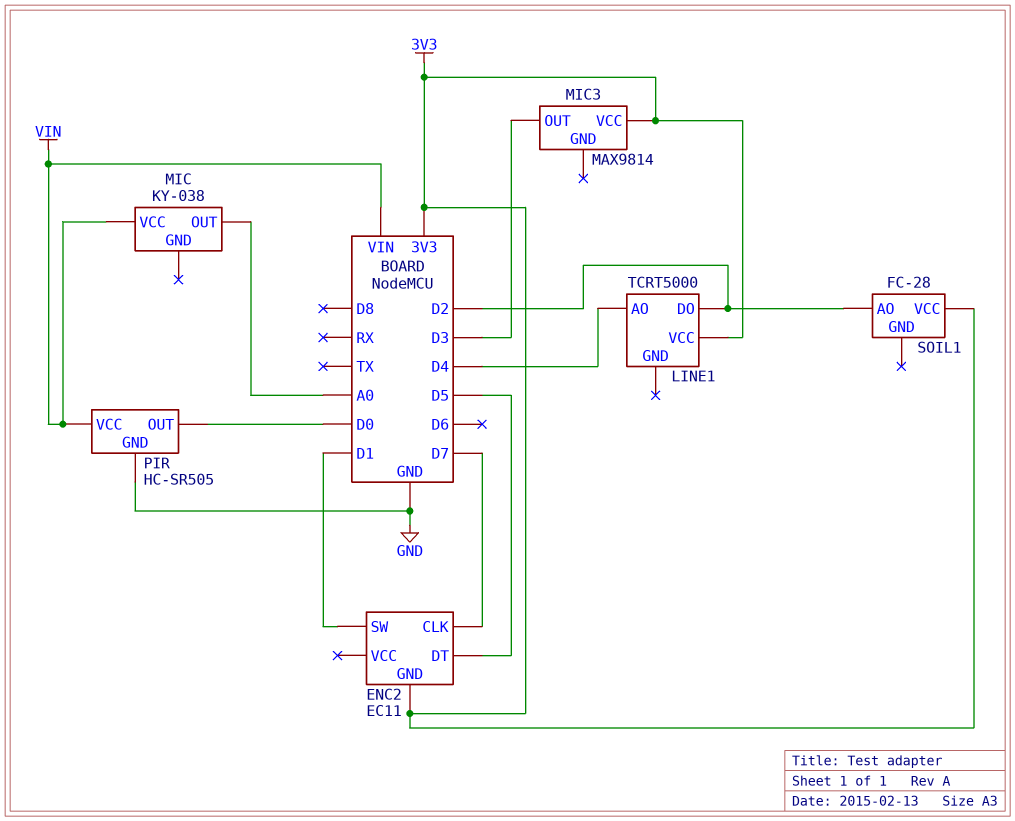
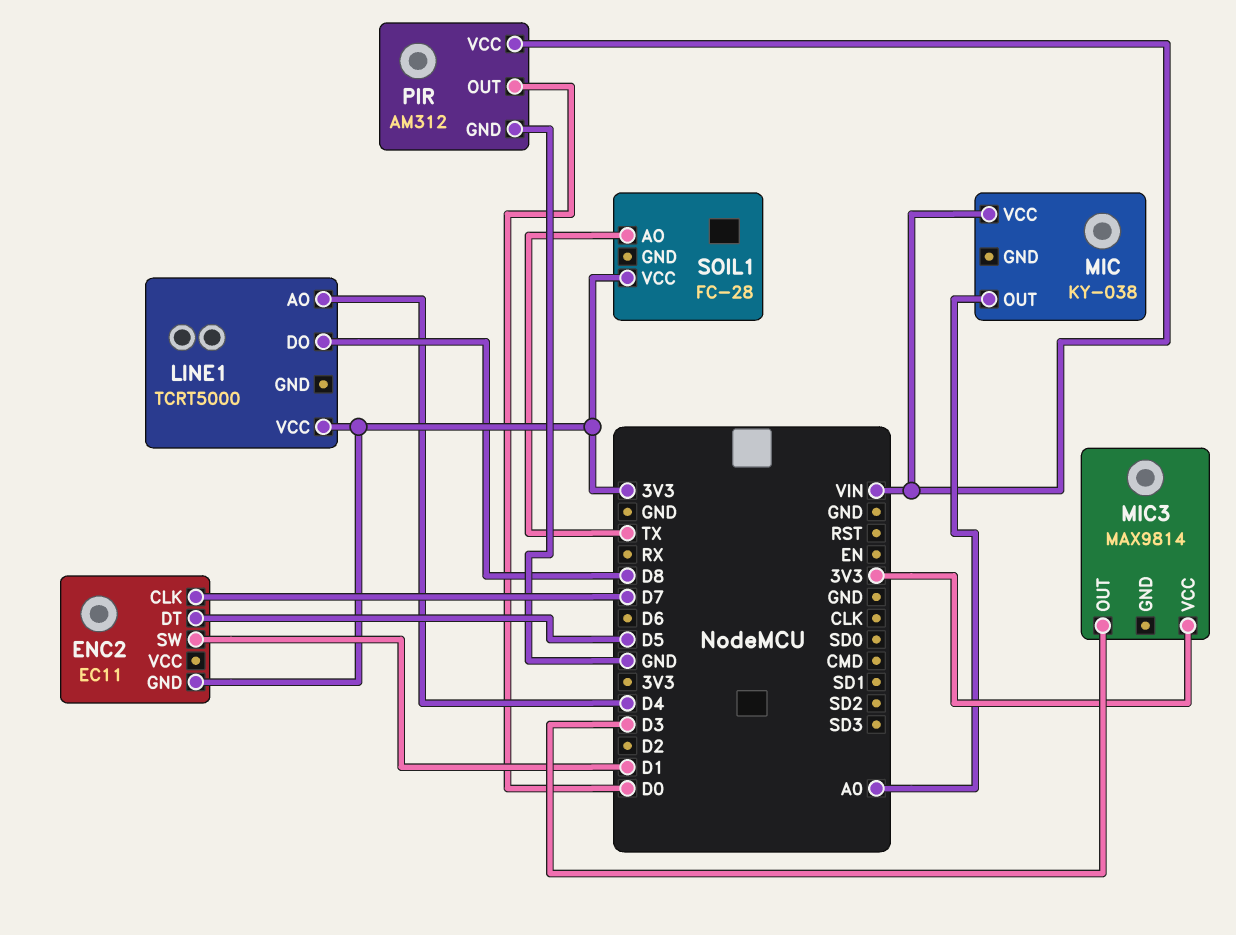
LINE1 pin DO: D2 -> D8
PIR: HC-SR505 -> AM312
SOIL1 pin AO: D2 -> TX

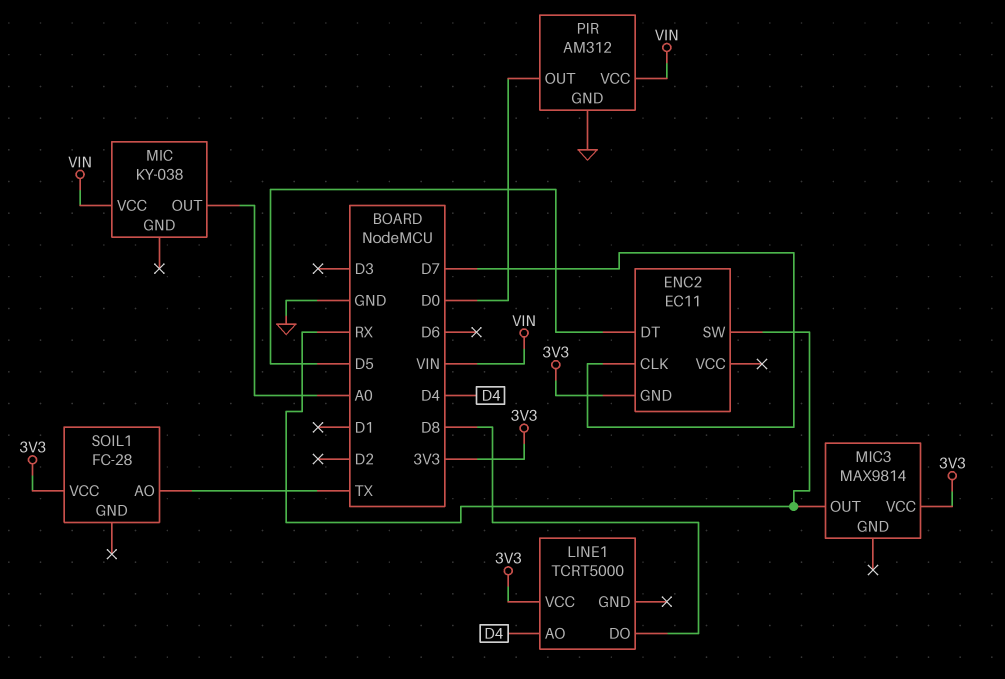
ENC2 pin SW: D1 -> RX
MIC3 pin OUT: D3 -> RX

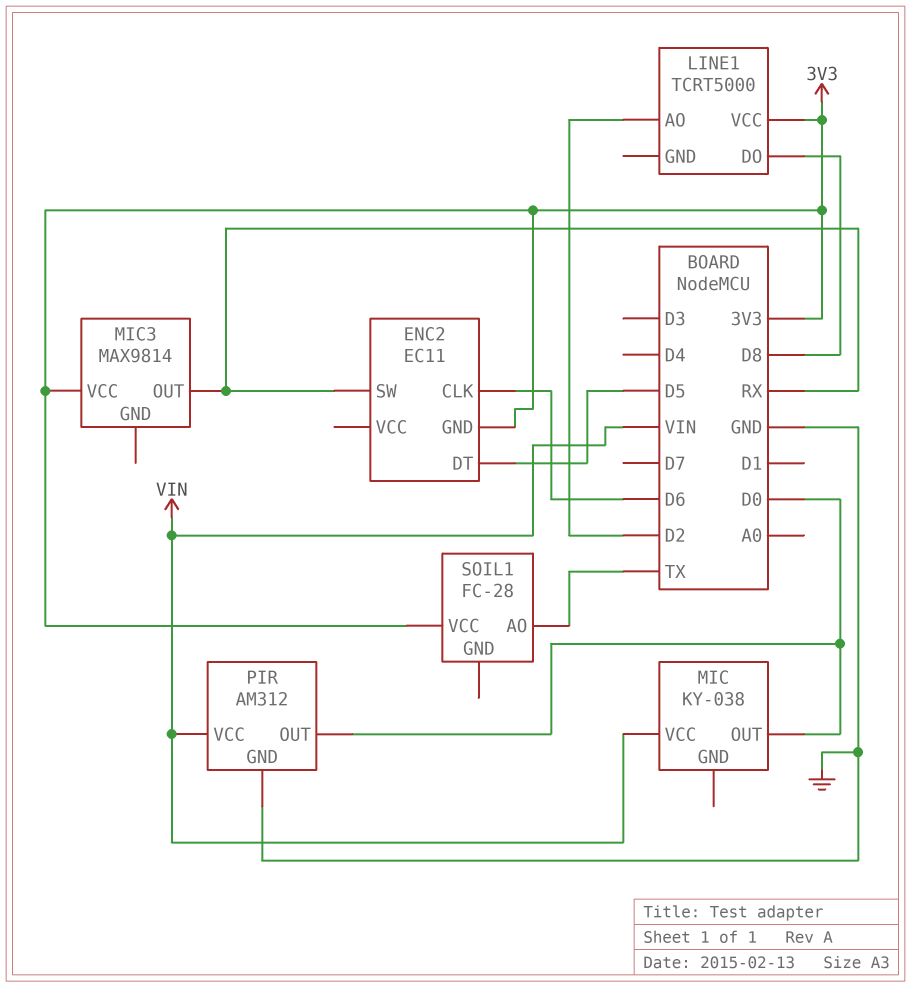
ENC2 pin CLK: D7 -> D6
LINE1 pin AO: D4 -> D2
MIC pin OUT: A0 -> D0

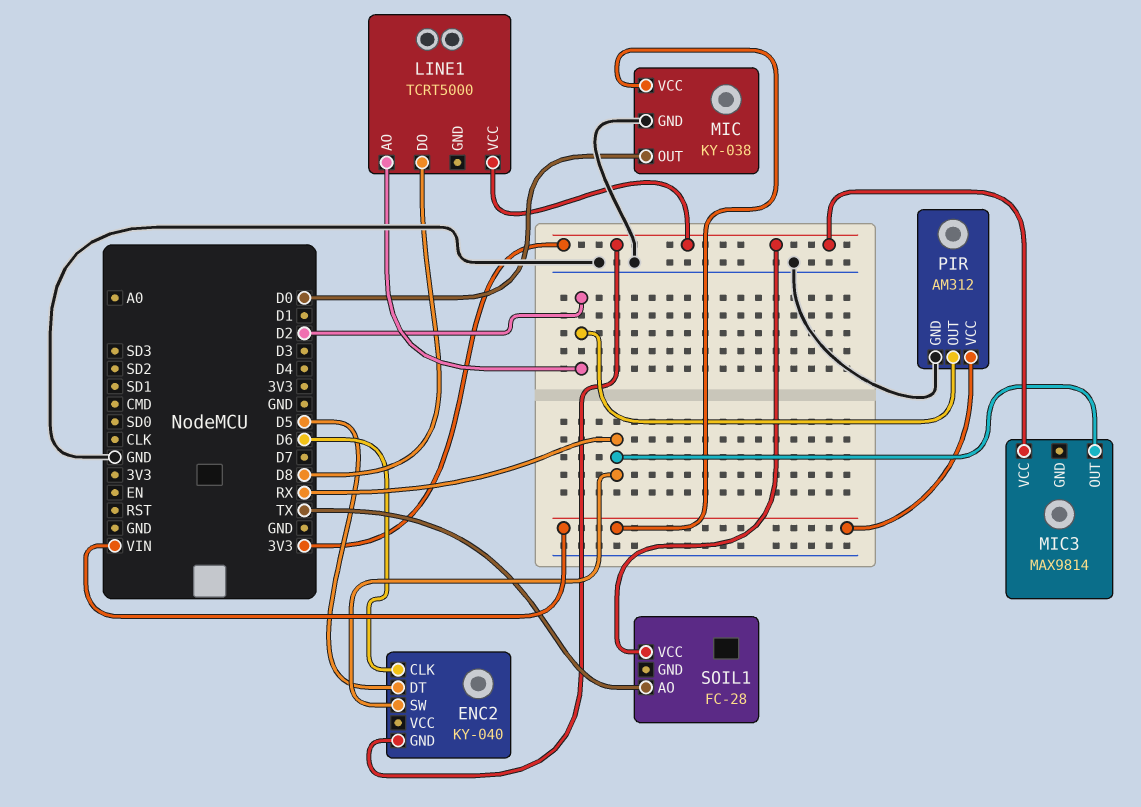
ENC2: EC11 -> KY-040
MIC pin GND: none -> GND
PIR pin OUT: D0 -> D2

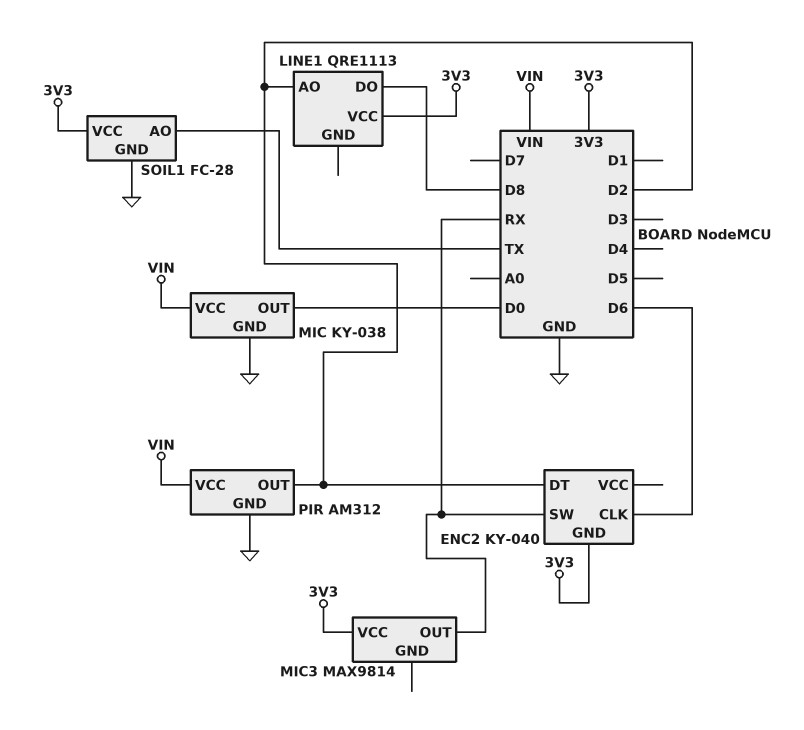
ENC2 pin DT: D5 -> D2
LINE1: TCRT5000 -> QRE1113
SOIL1 pin GND: none -> GND

